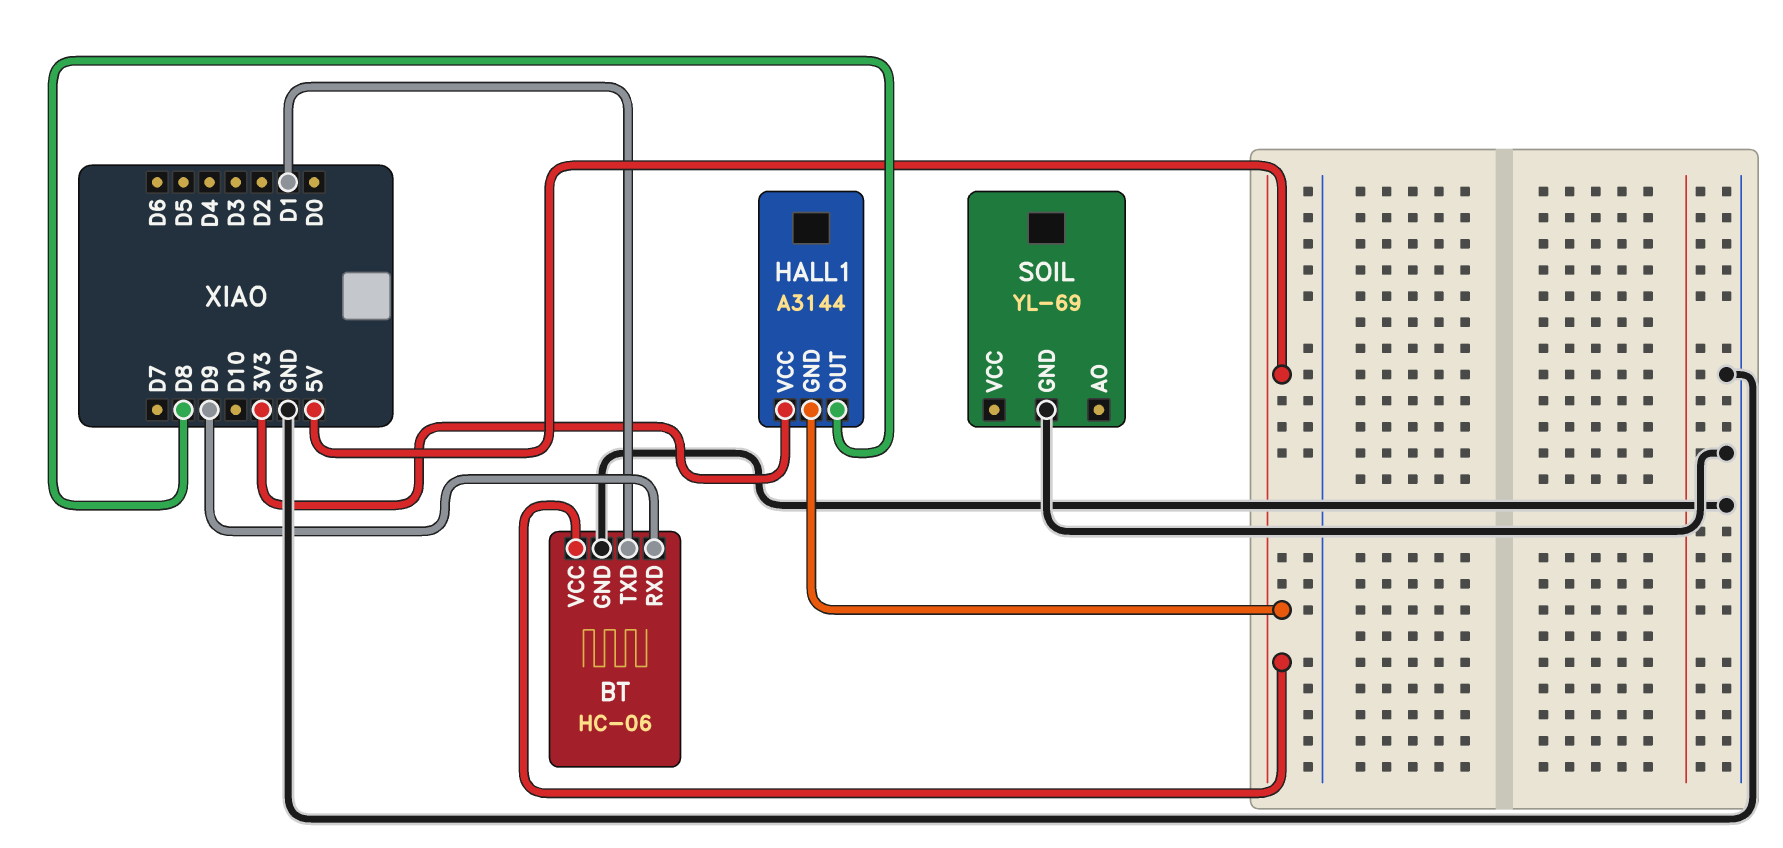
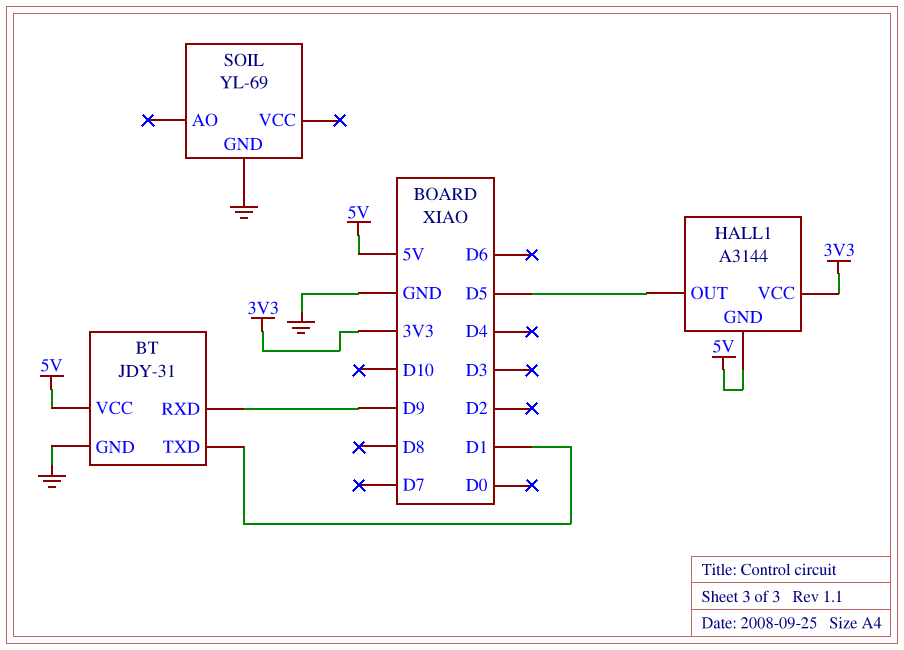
BT: HC-06 -> JDY-31
HALL1 pin OUT: D8 -> D5

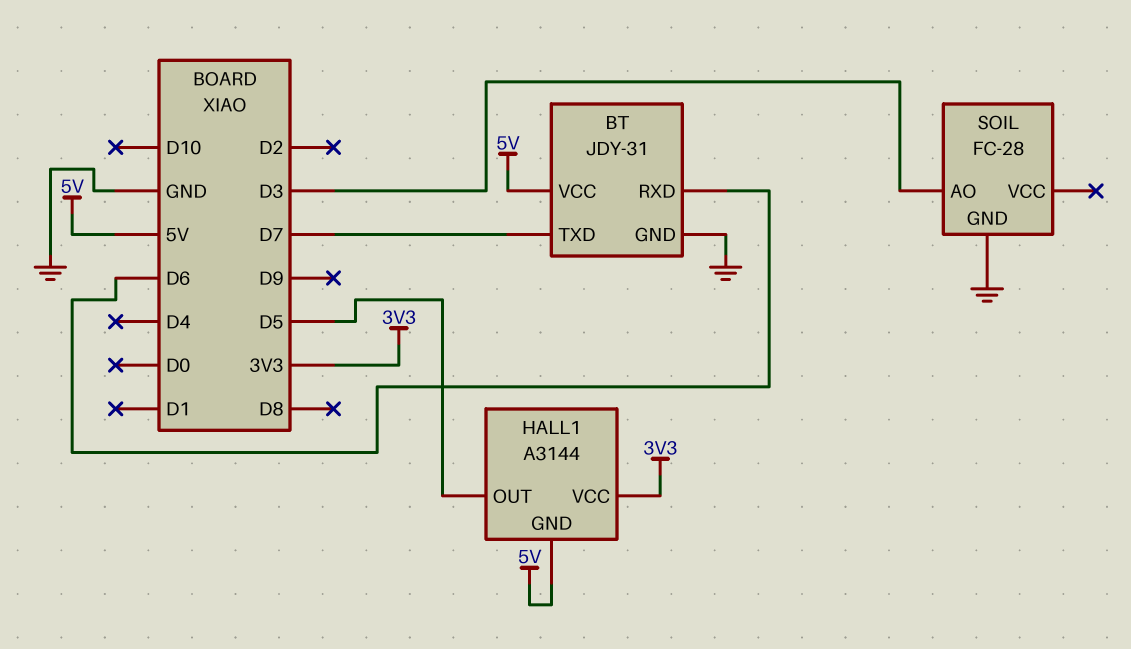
BT pin RXD: D9 -> D6
BT pin TXD: D1 -> D7
SOIL: YL-69 -> FC-28
SOIL pin AO: none -> D3

